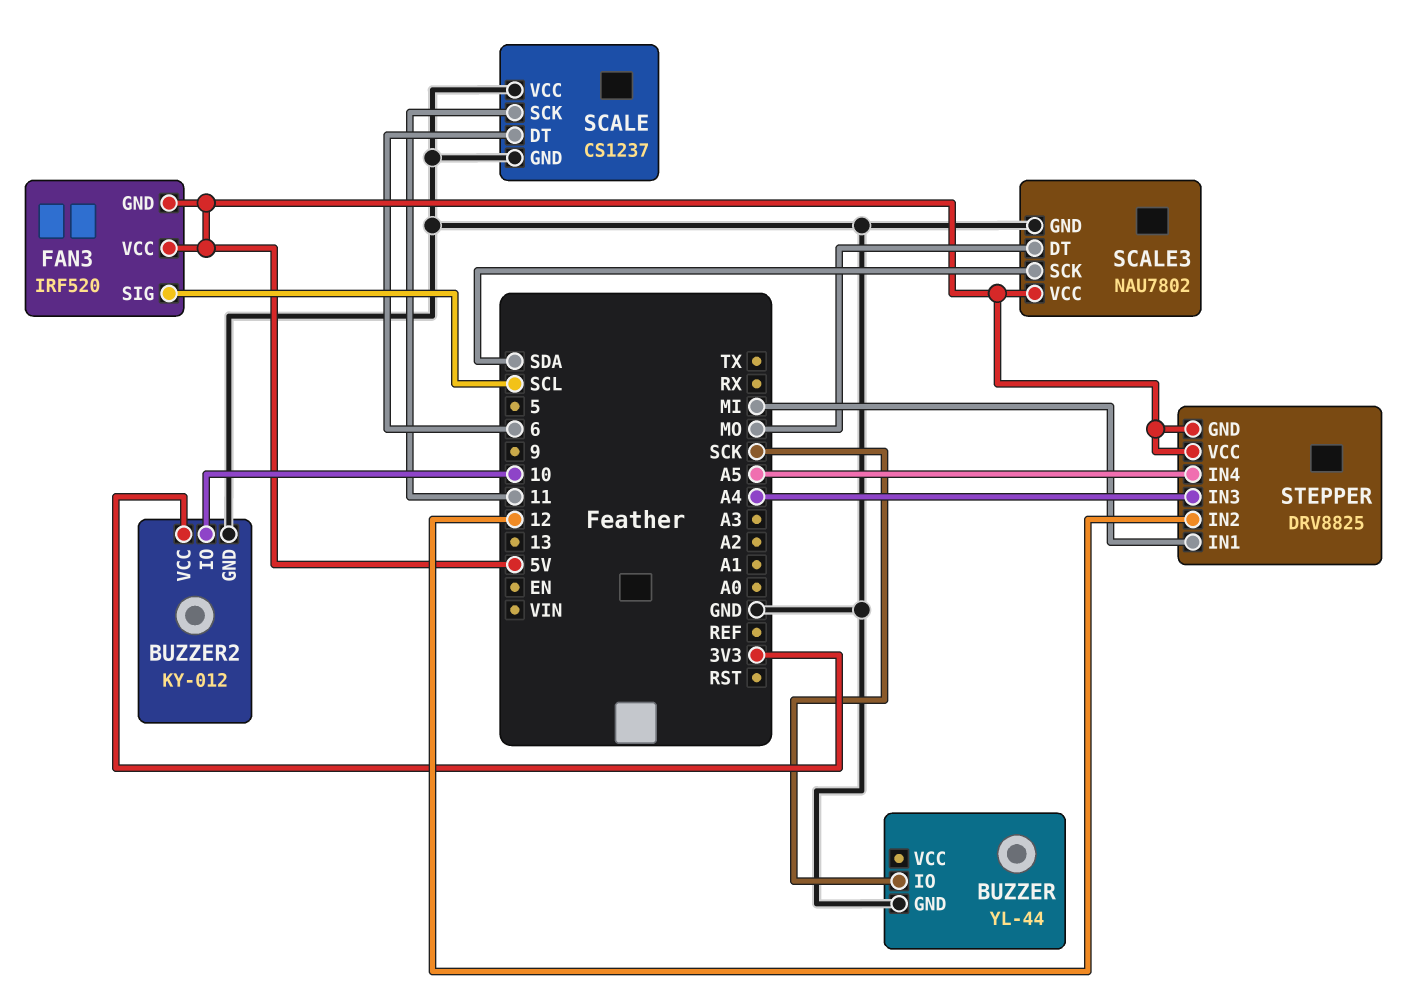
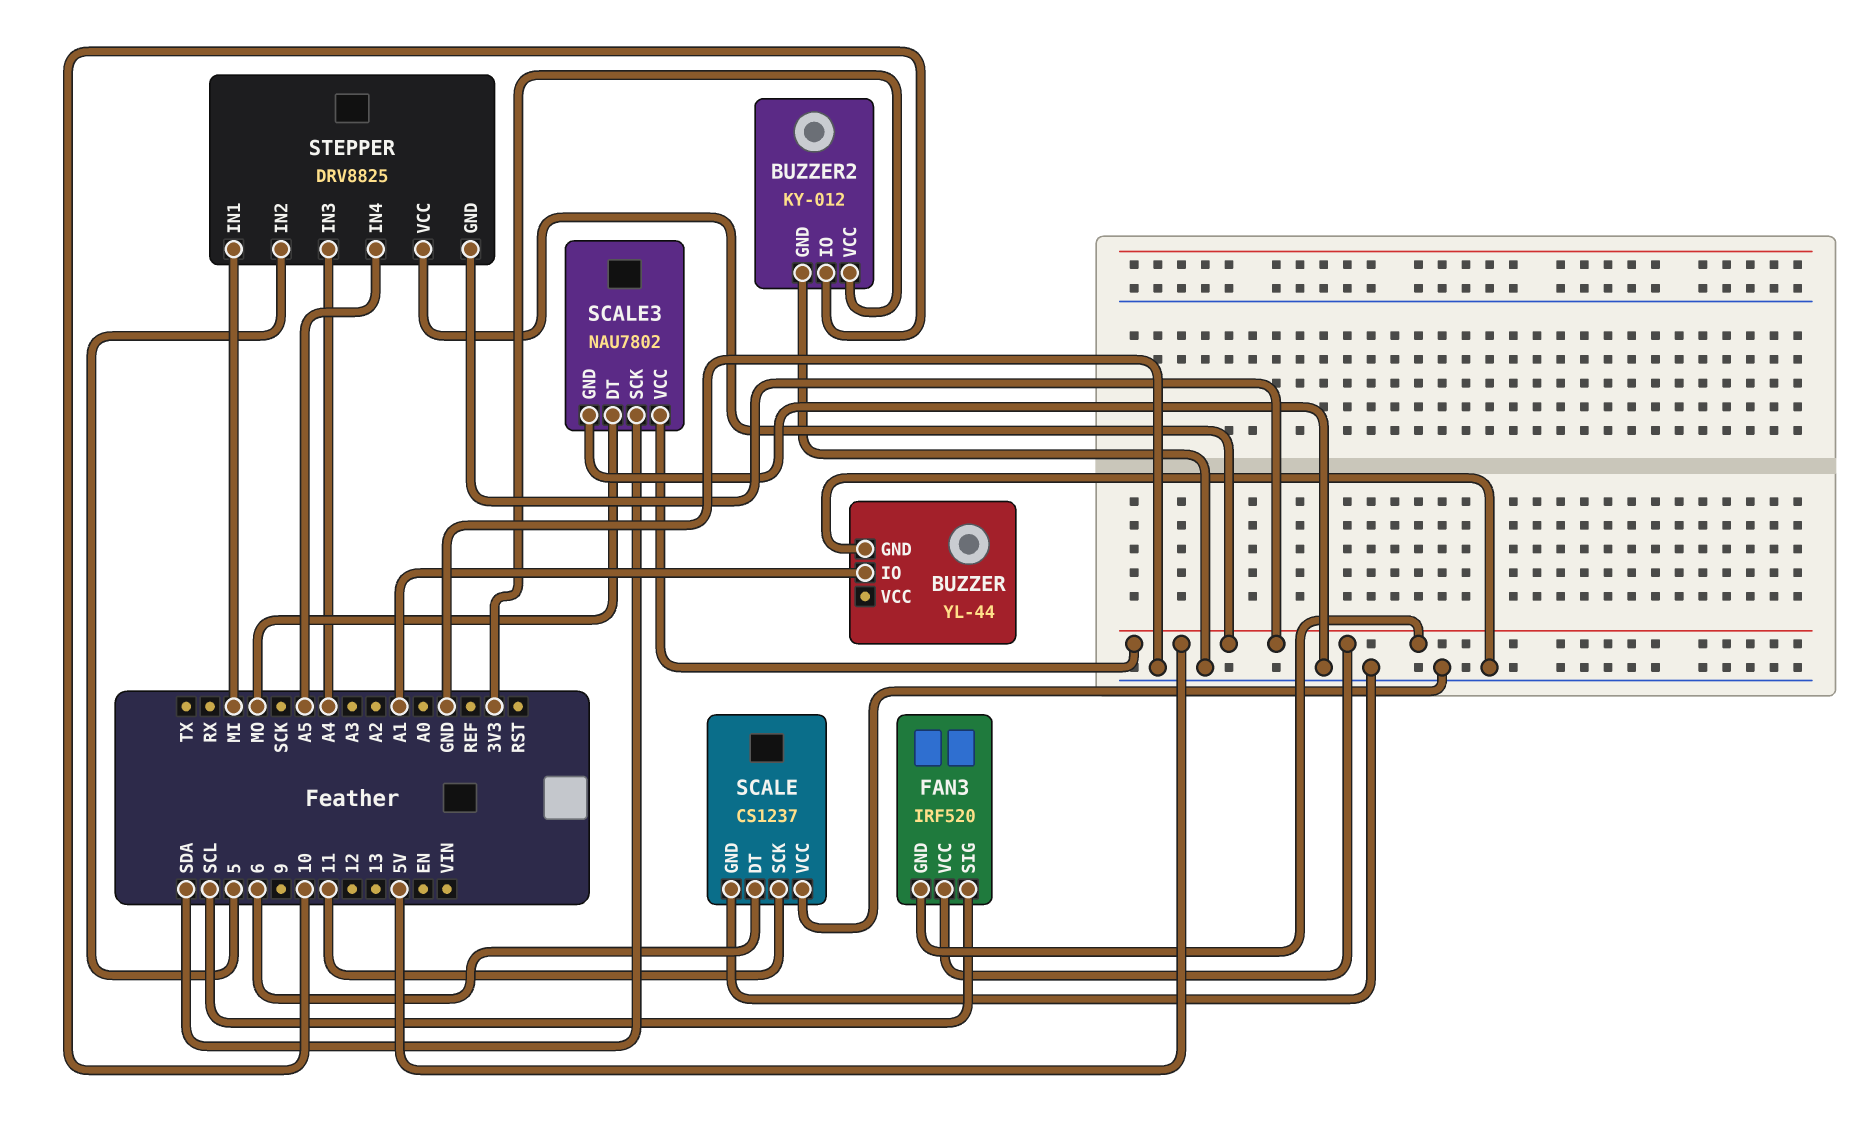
BUZZER pin IO: SCK -> A1
STEPPER pin IN2: 12 -> 5

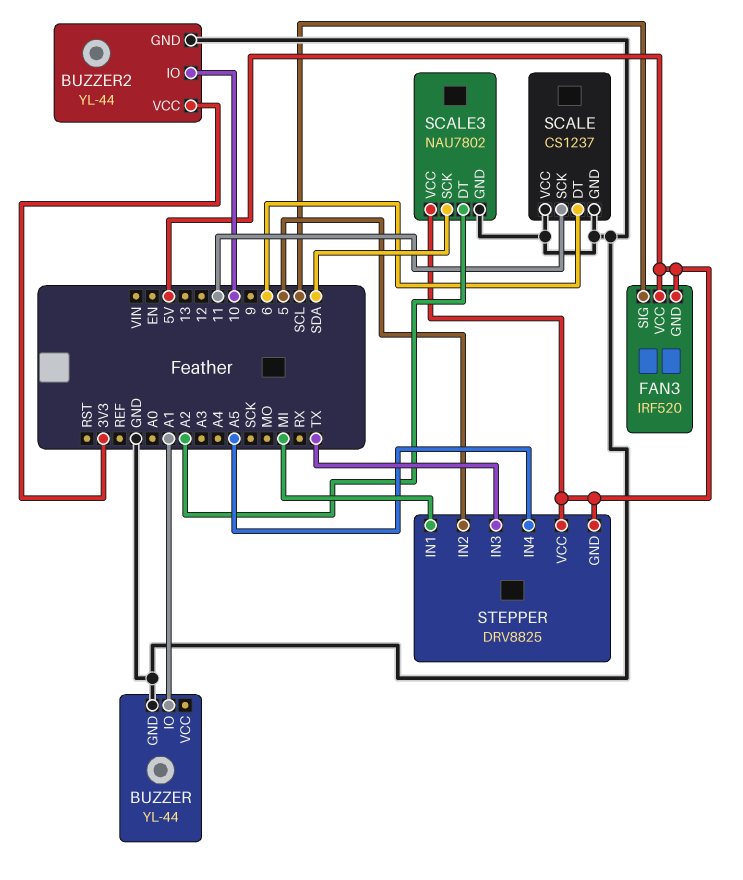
BUZZER2: KY-012 -> YL-44
SCALE3 pin DT: MO -> A2
STEPPER pin IN3: A4 -> TX

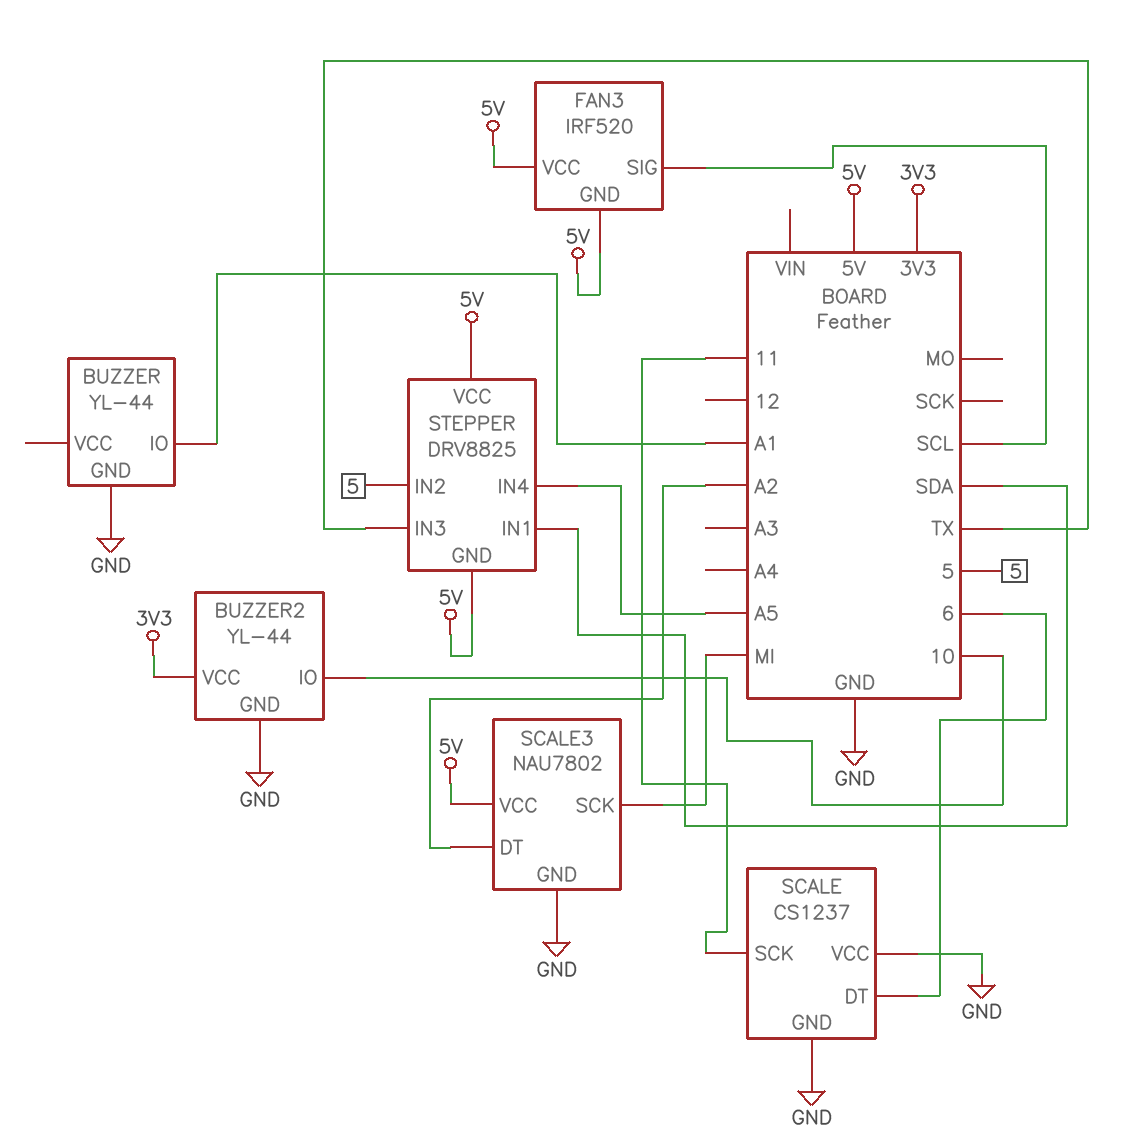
SCALE3 pin SCK: SDA -> MI
STEPPER pin IN1: MI -> SDA

